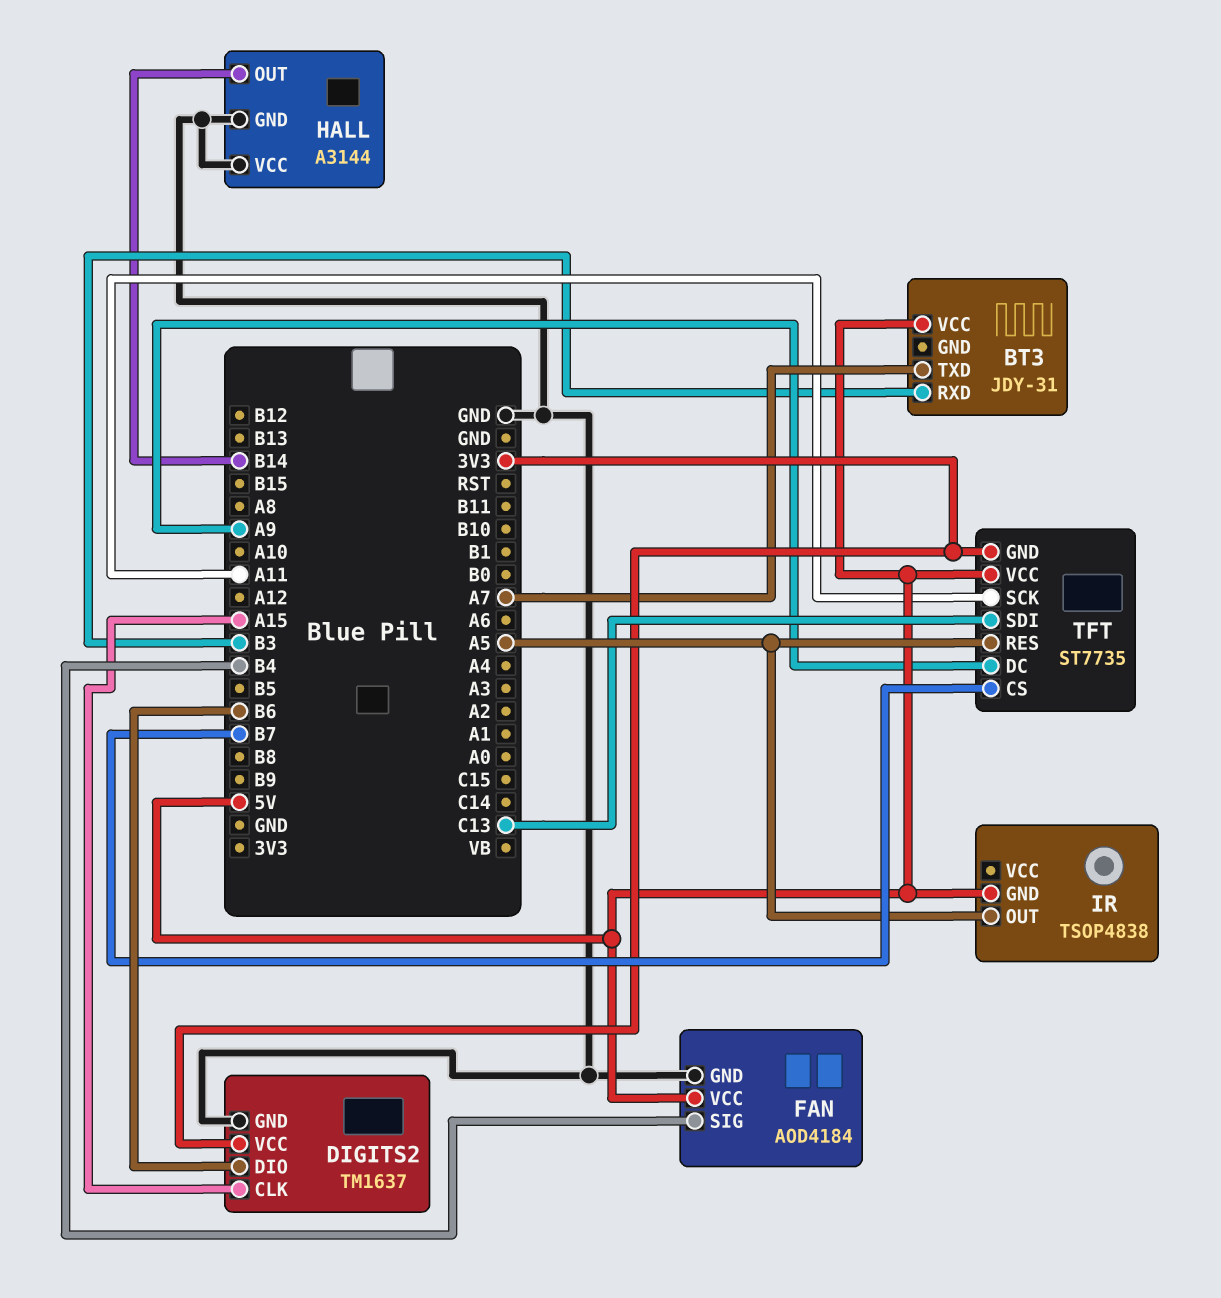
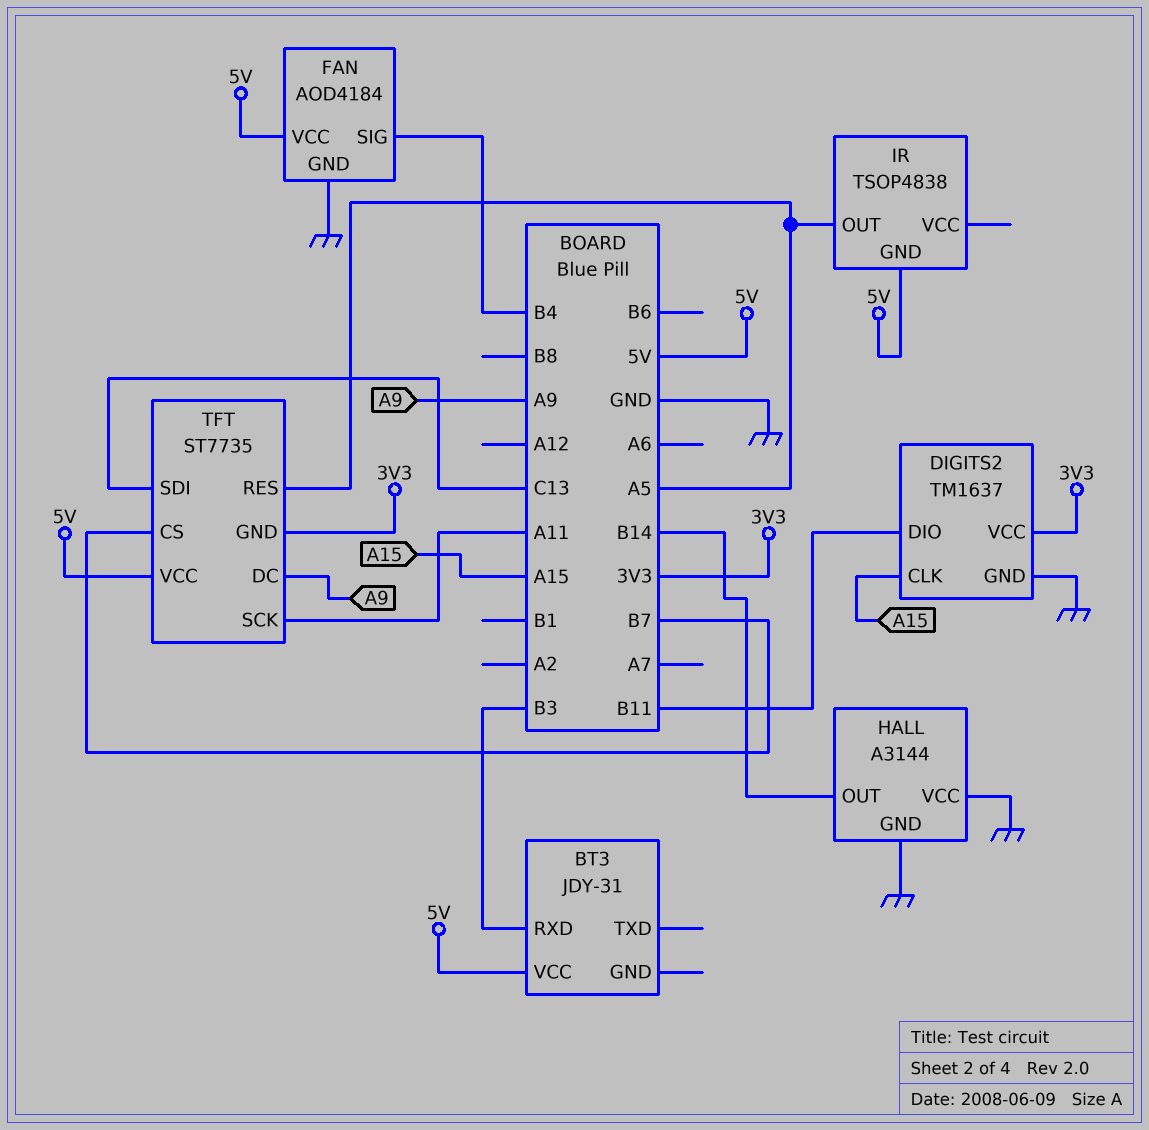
BT3 pin TXD: A7 -> none
DIGITS2 pin DIO: B6 -> B11

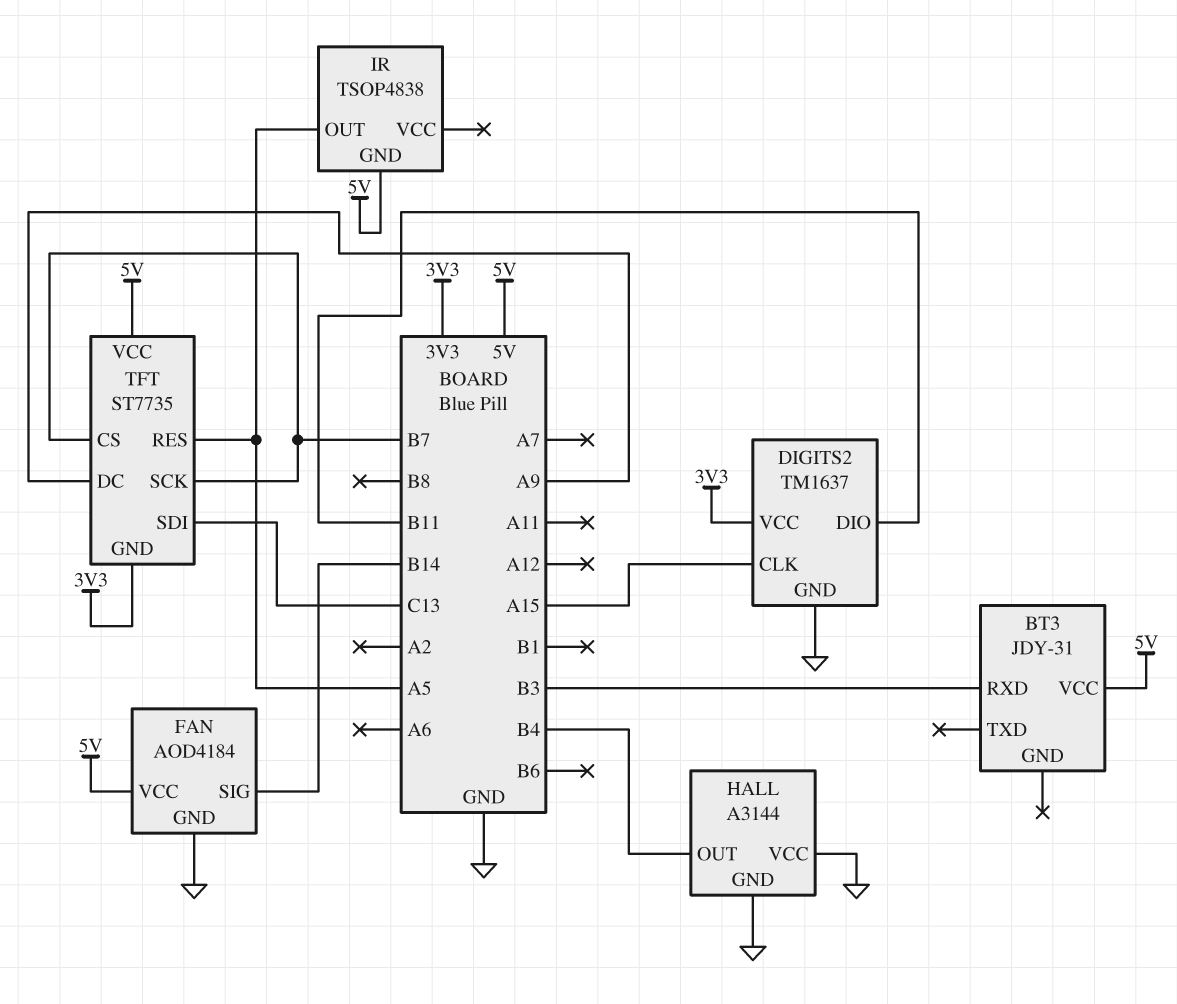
FAN pin SIG: B4 -> B14
HALL pin OUT: B14 -> B4
TFT pin SCK: A11 -> B7

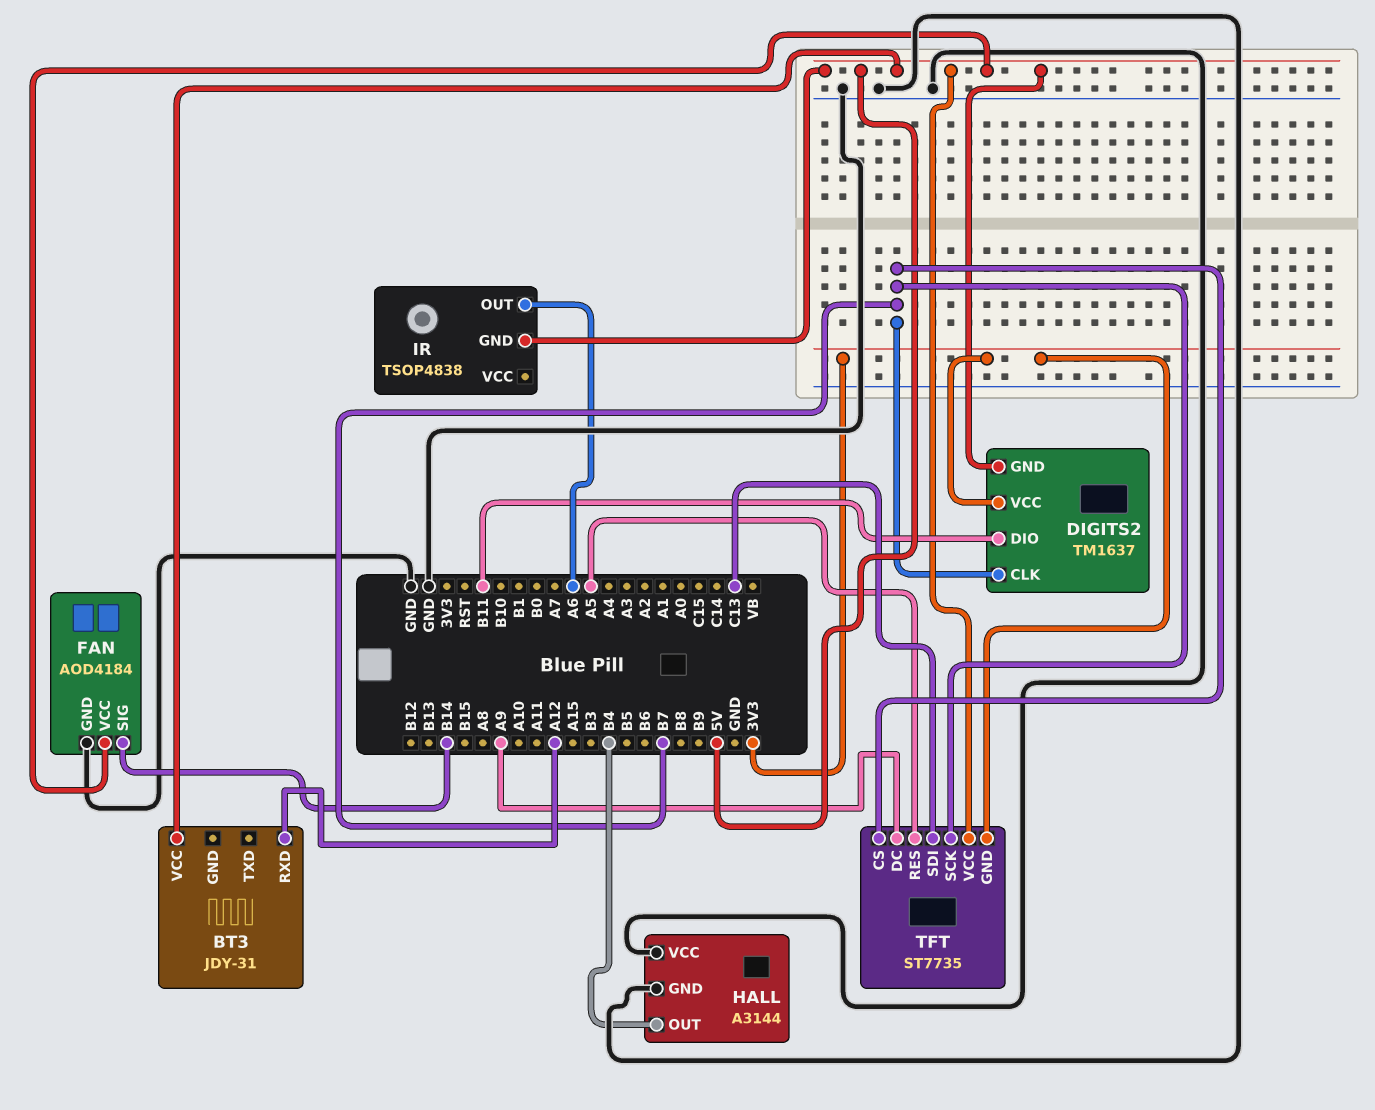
BT3 pin RXD: B3 -> A12
DIGITS2 pin CLK: A15 -> B7
DIGITS2 pin GND: GND -> 5V
IR pin OUT: A5 -> A6

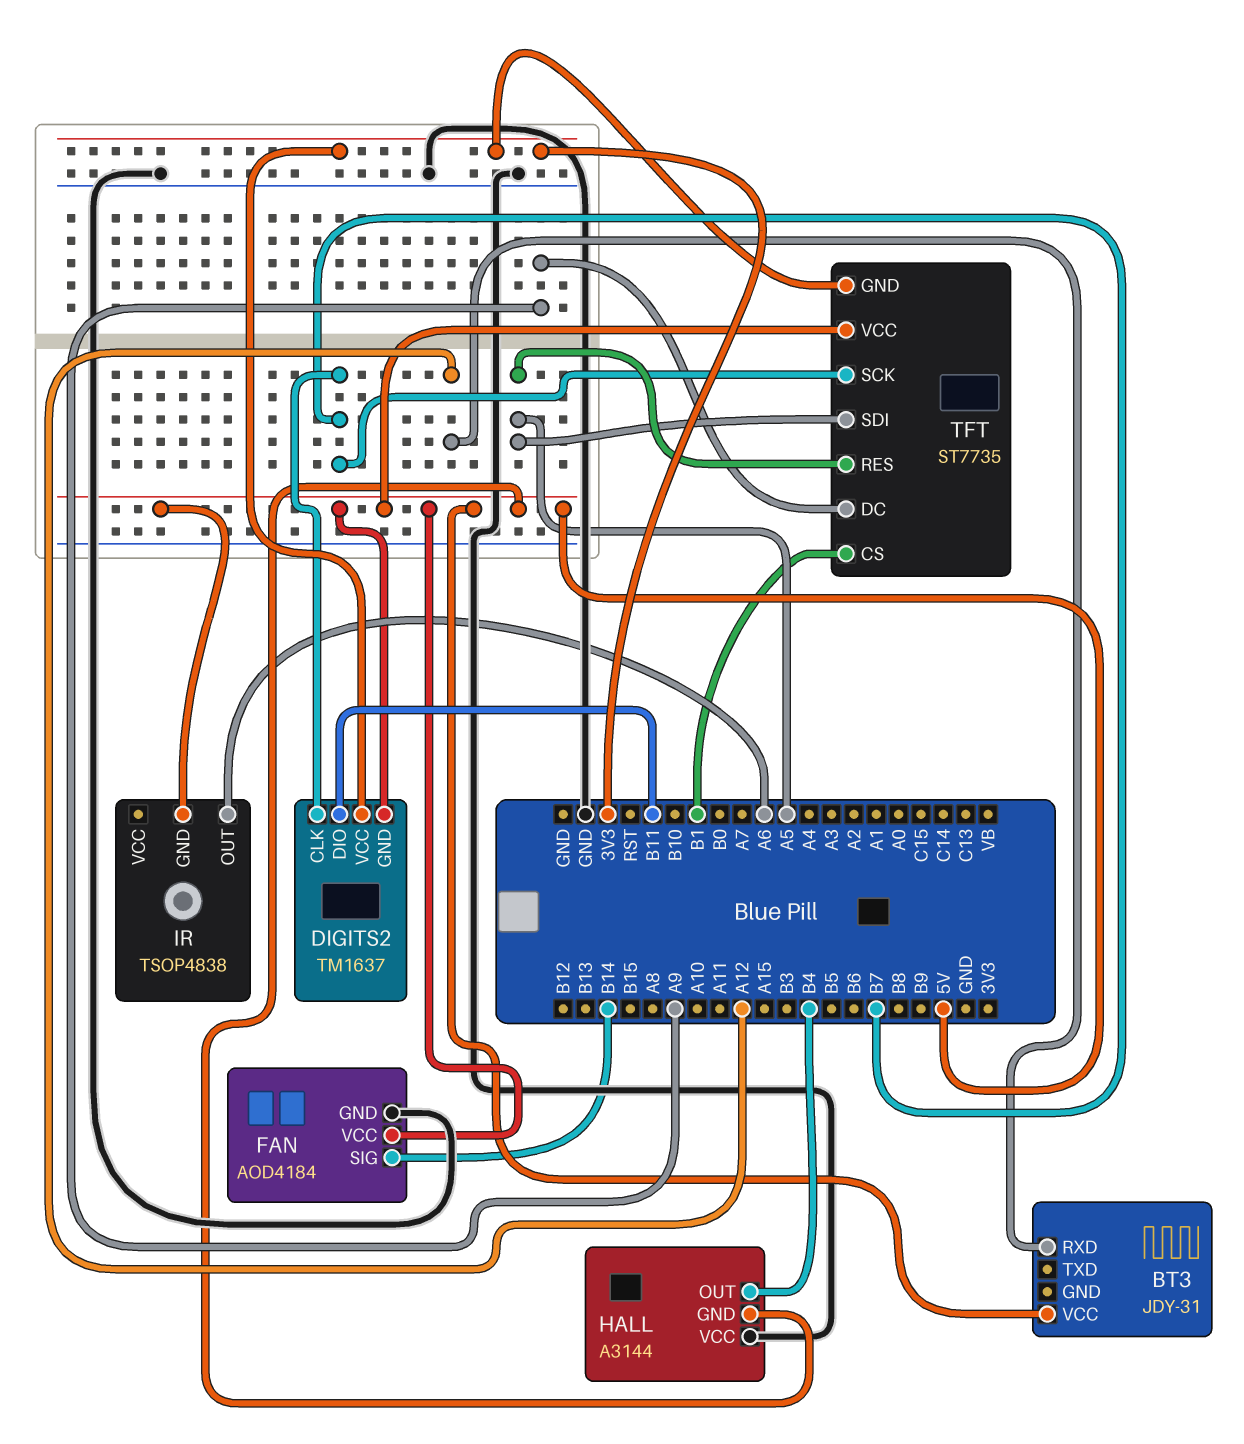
HALL pin GND: GND -> 5V
TFT pin CS: B7 -> B1
TFT pin SDI: C13 -> A5

